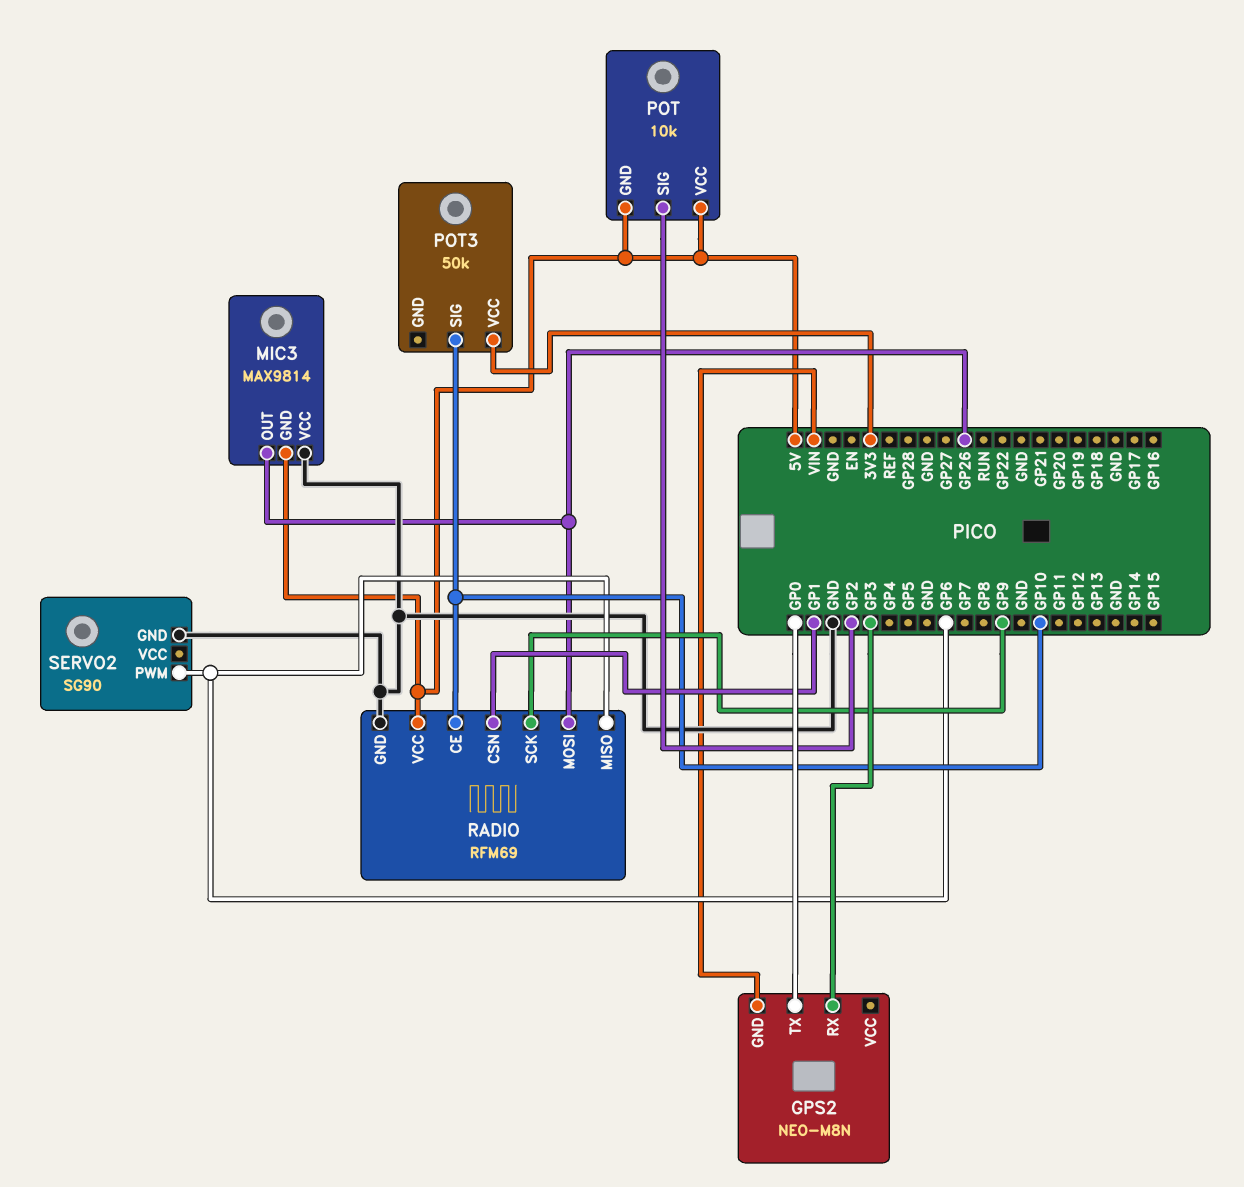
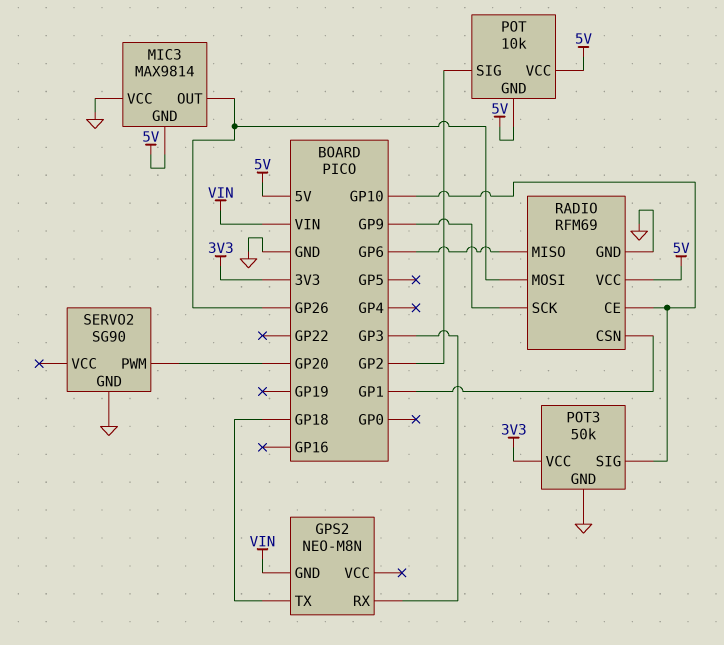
GPS2 pin TX: GP0 -> GP18
POT3 pin GND: none -> GND
SERVO2 pin PWM: GP6 -> GP20

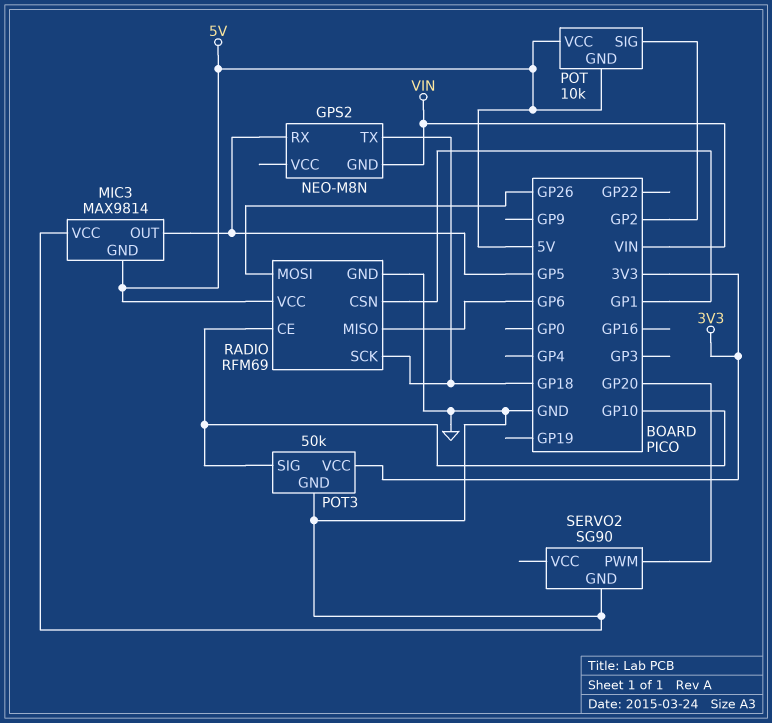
GPS2 pin RX: GP3 -> GP5
MIC3 pin OUT: GP26 -> GP5
RADIO pin SCK: GP9 -> GP18

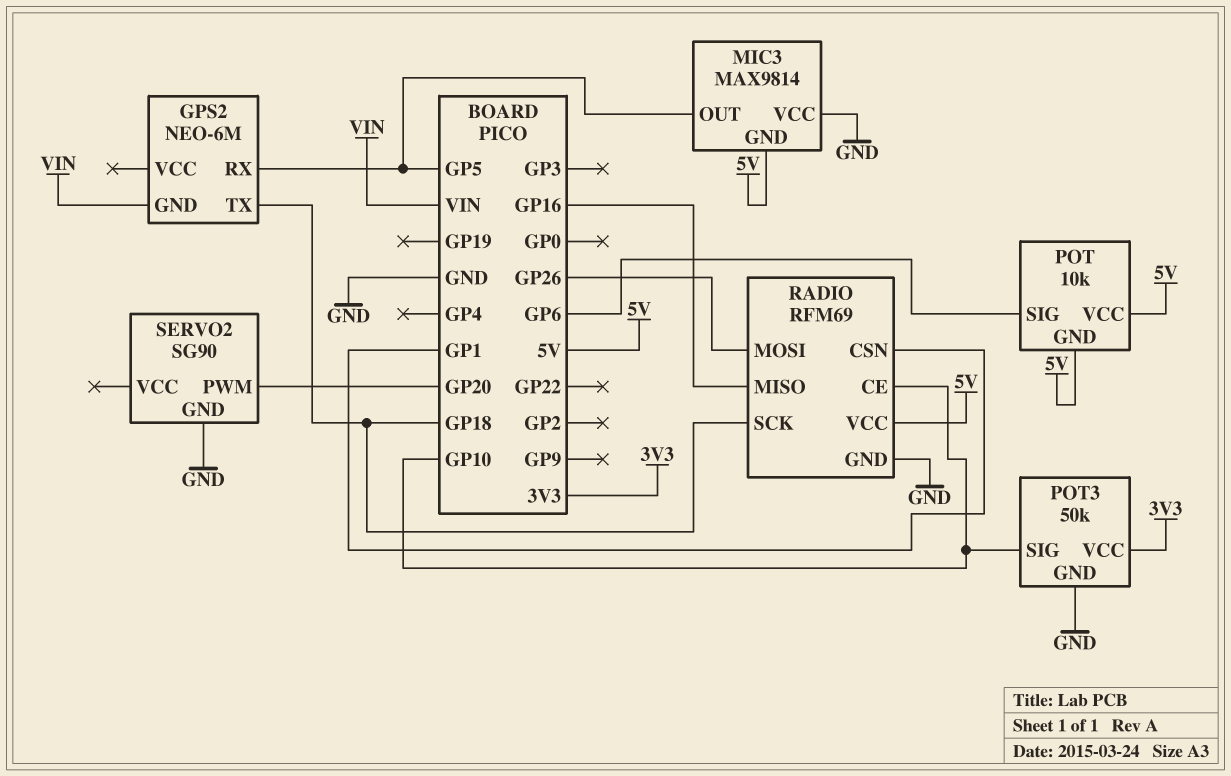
GPS2: NEO-M8N -> NEO-6M
POT pin SIG: GP2 -> GP6
RADIO pin MISO: GP6 -> GP16

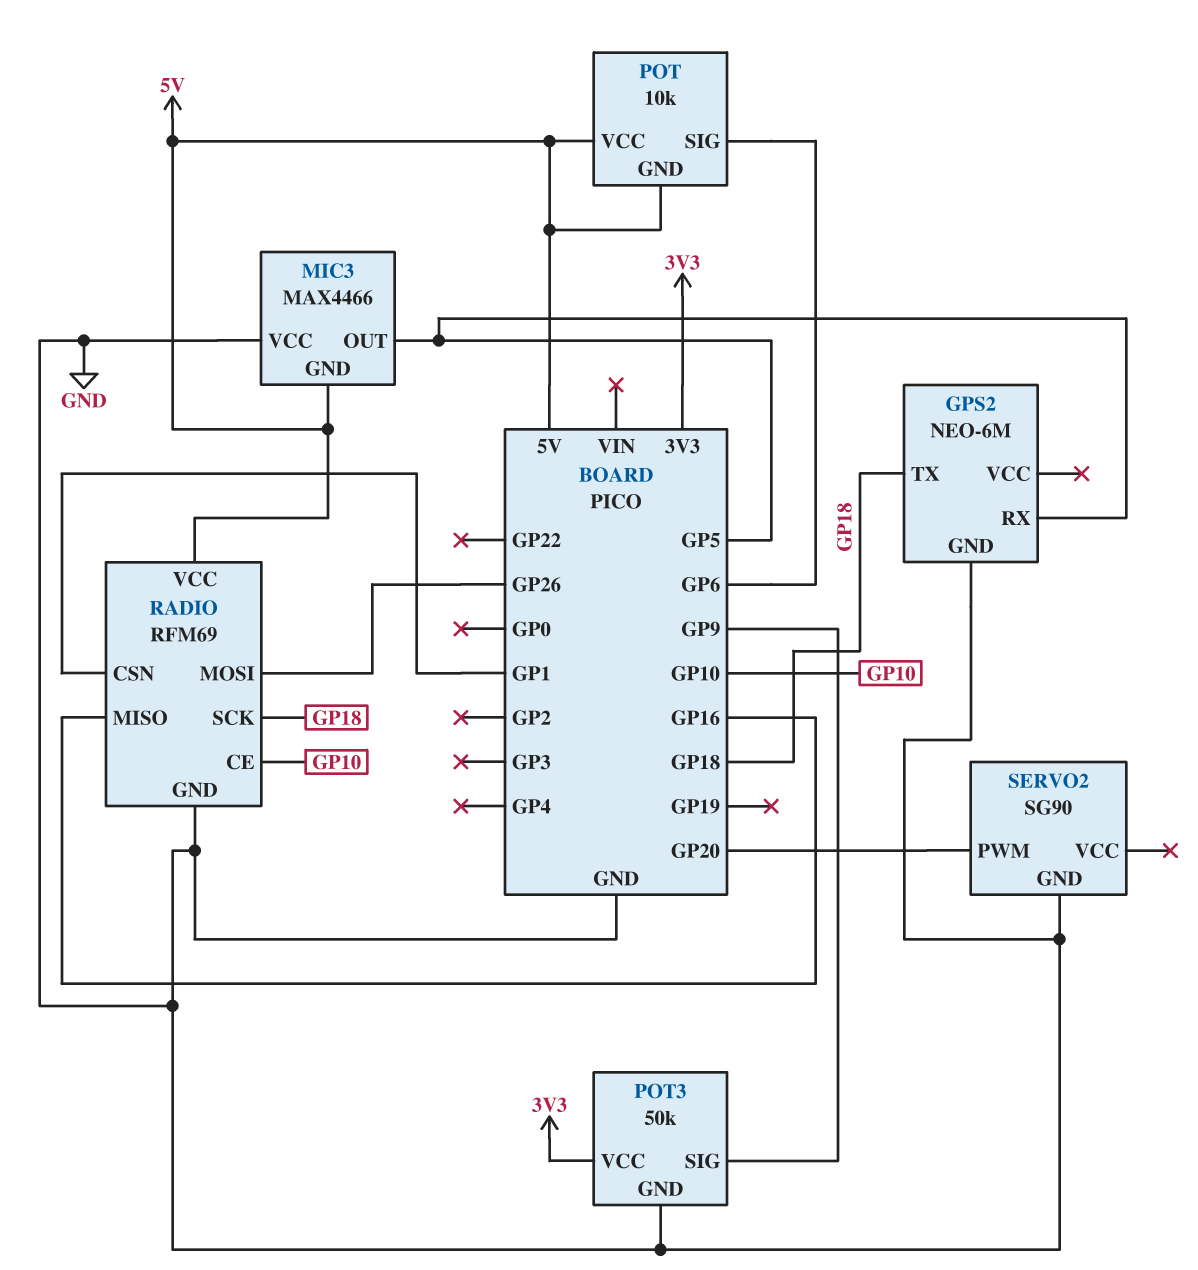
GPS2 pin GND: VIN -> GND
MIC3: MAX9814 -> MAX4466
POT3 pin SIG: GP10 -> GP9

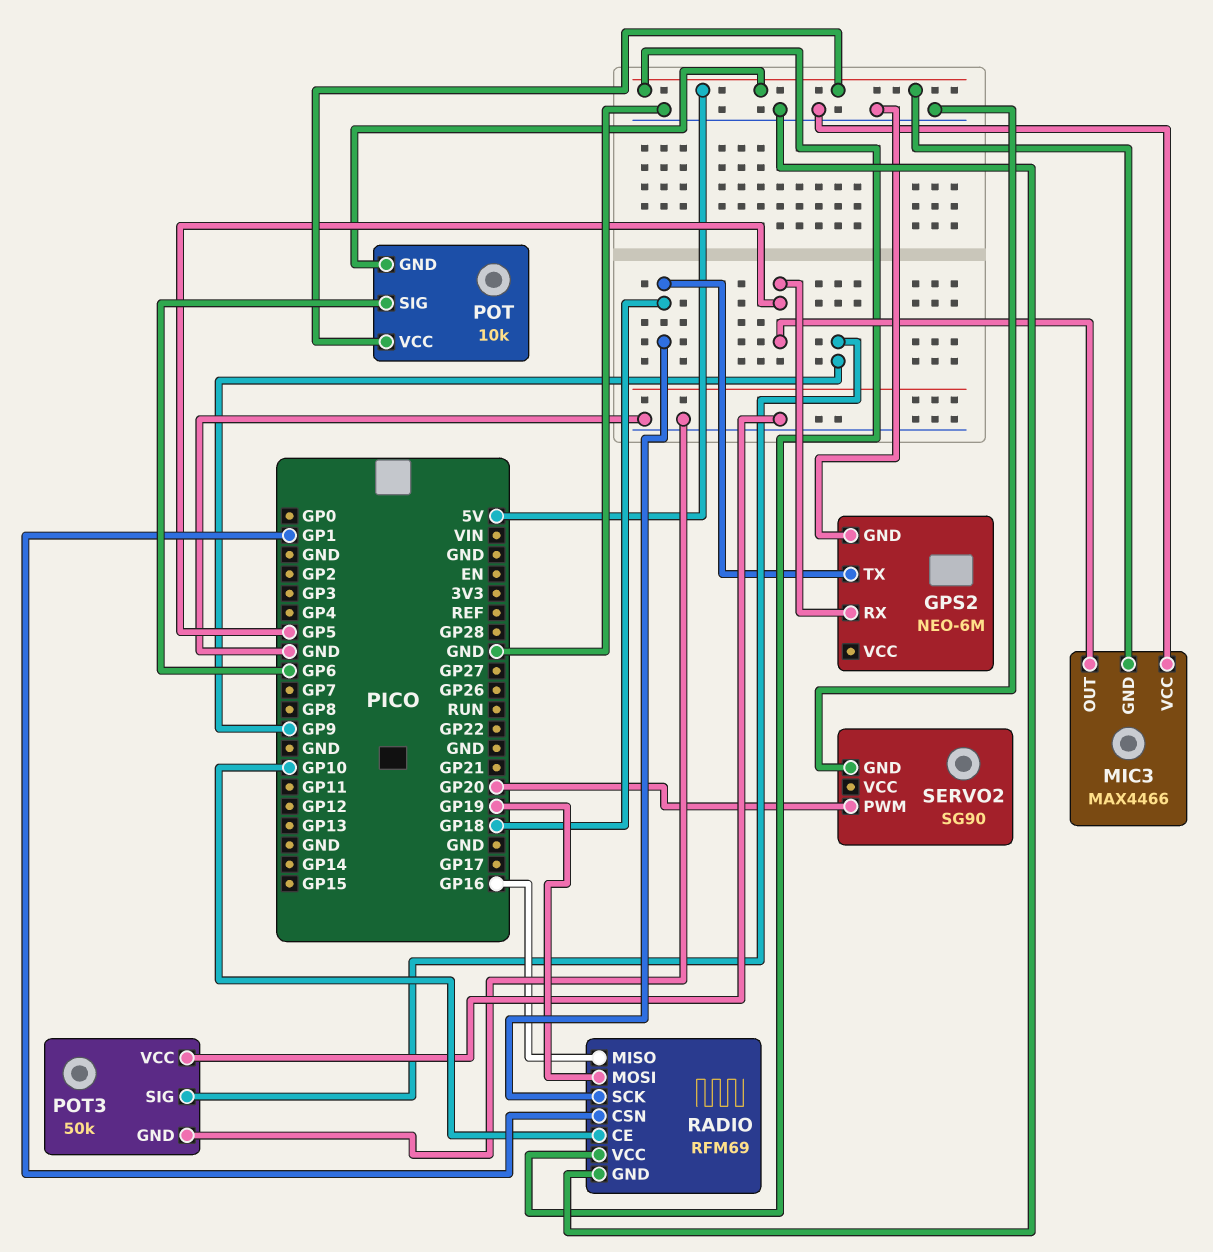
POT3 pin VCC: 3V3 -> GND
RADIO pin MOSI: GP26 -> GP19

